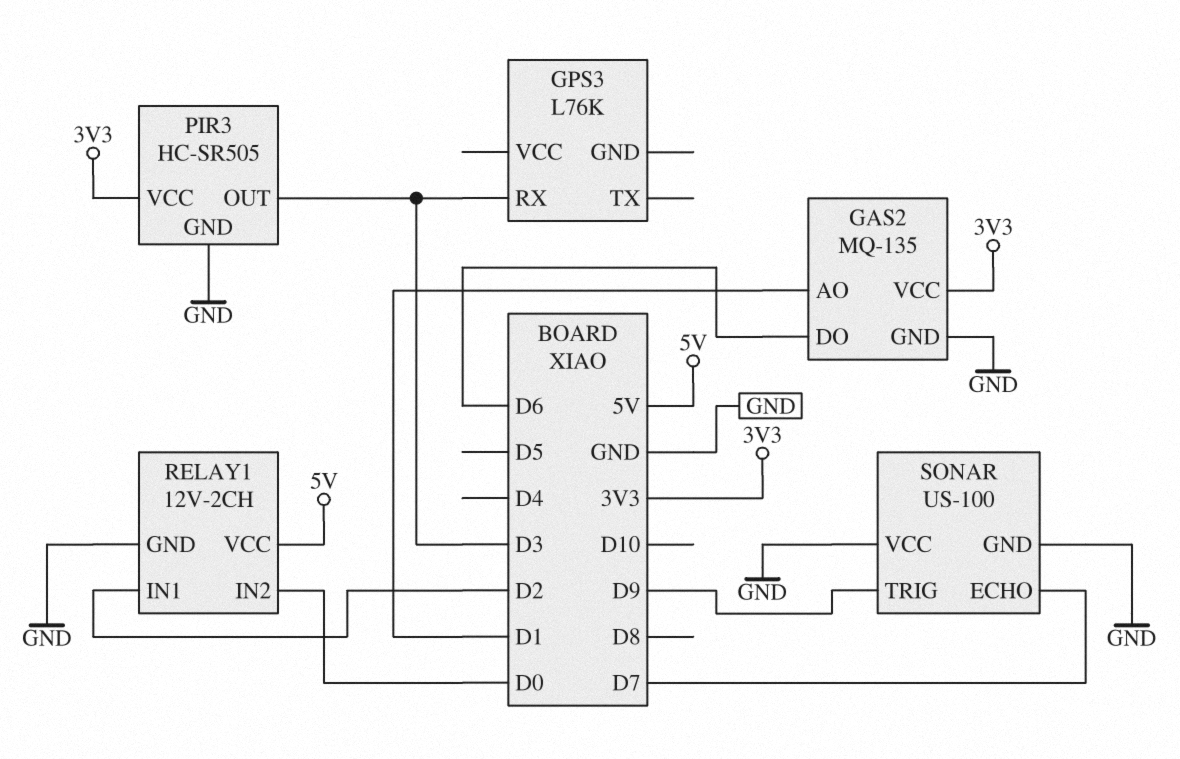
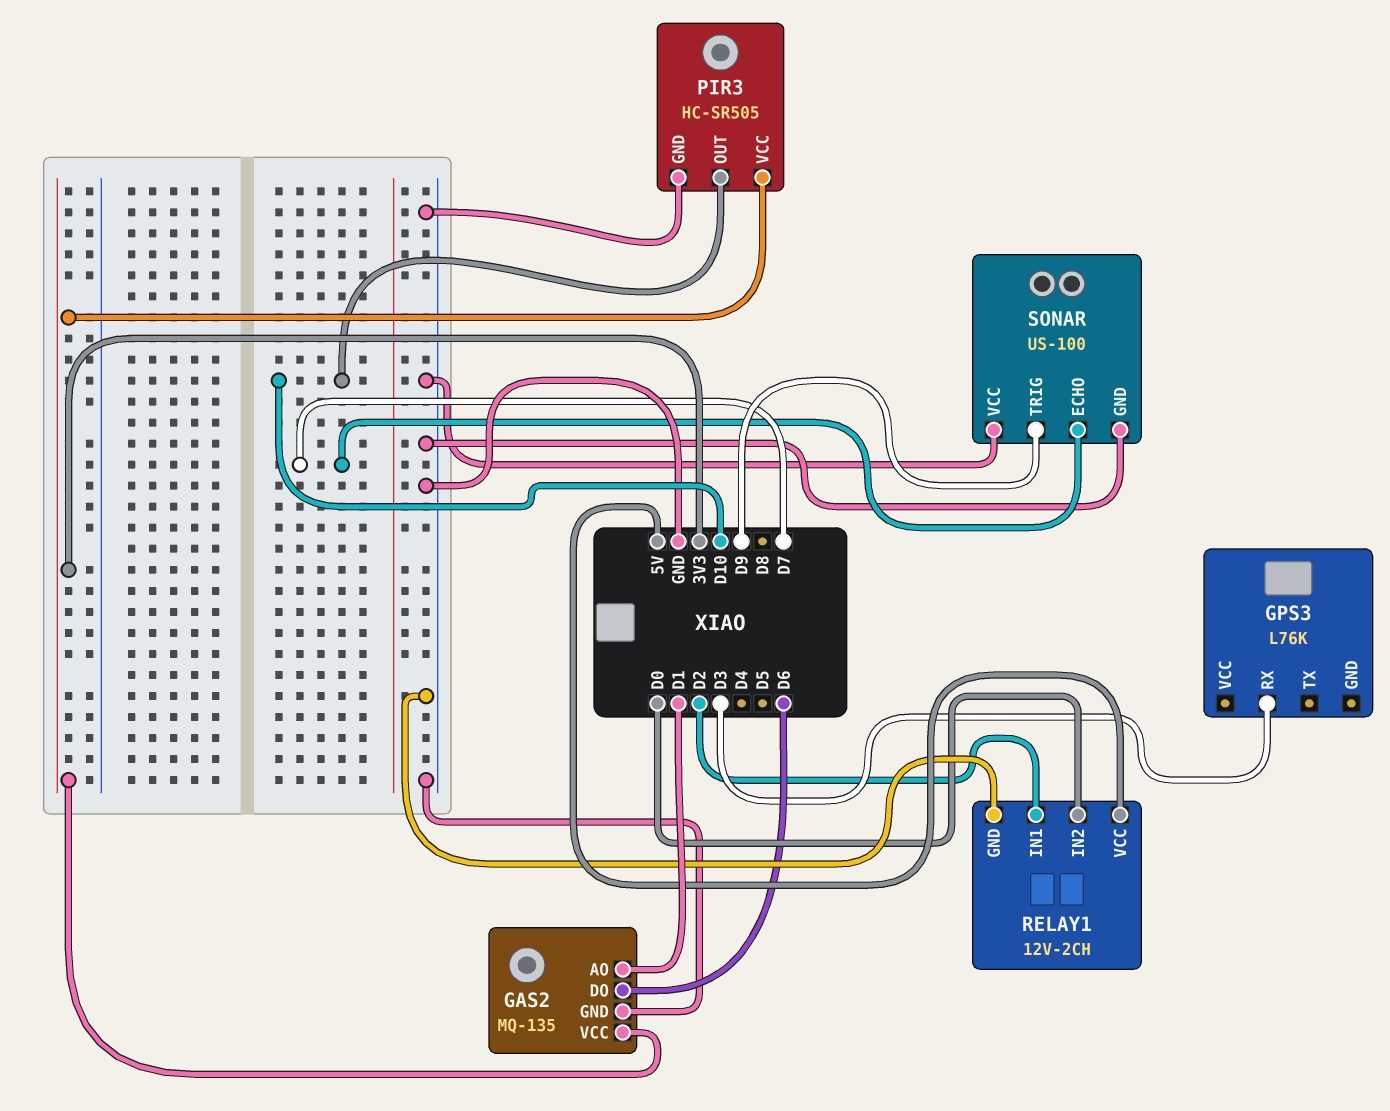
PIR3 pin OUT: D3 -> D10

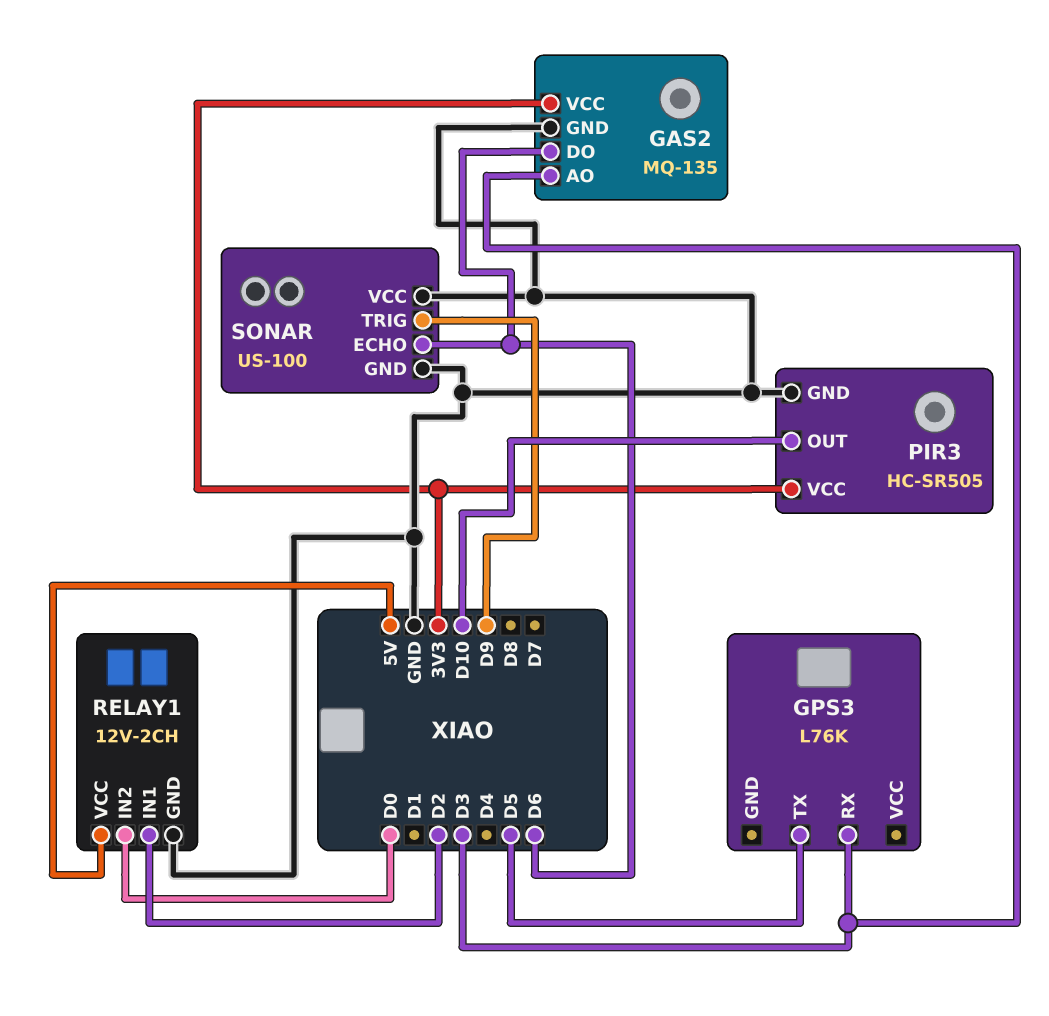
GAS2 pin AO: D1 -> D3
GPS3 pin TX: none -> D5
SONAR pin ECHO: D7 -> D6

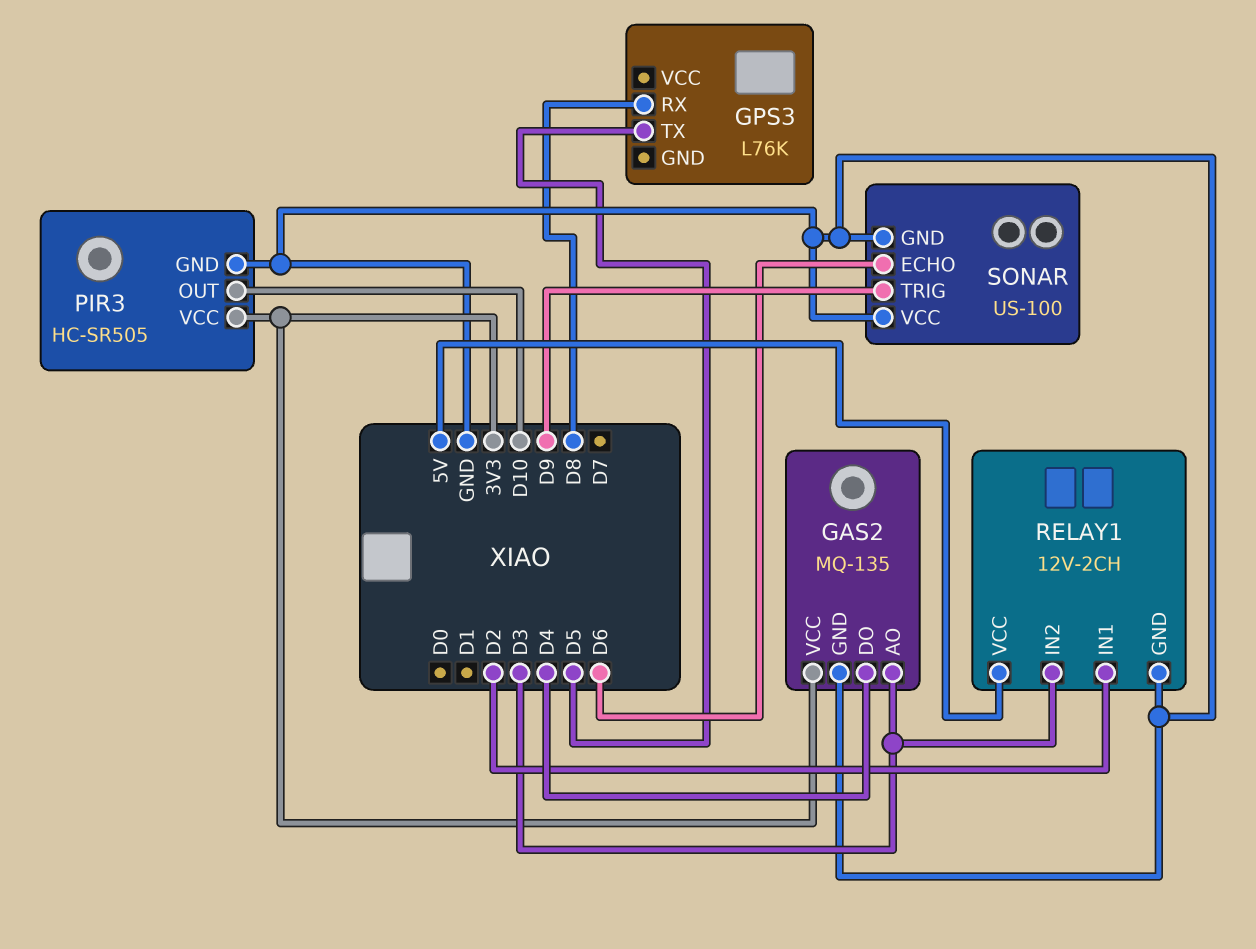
GAS2 pin DO: D6 -> D4
GPS3 pin RX: D3 -> D8
RELAY1 pin IN2: D0 -> D3

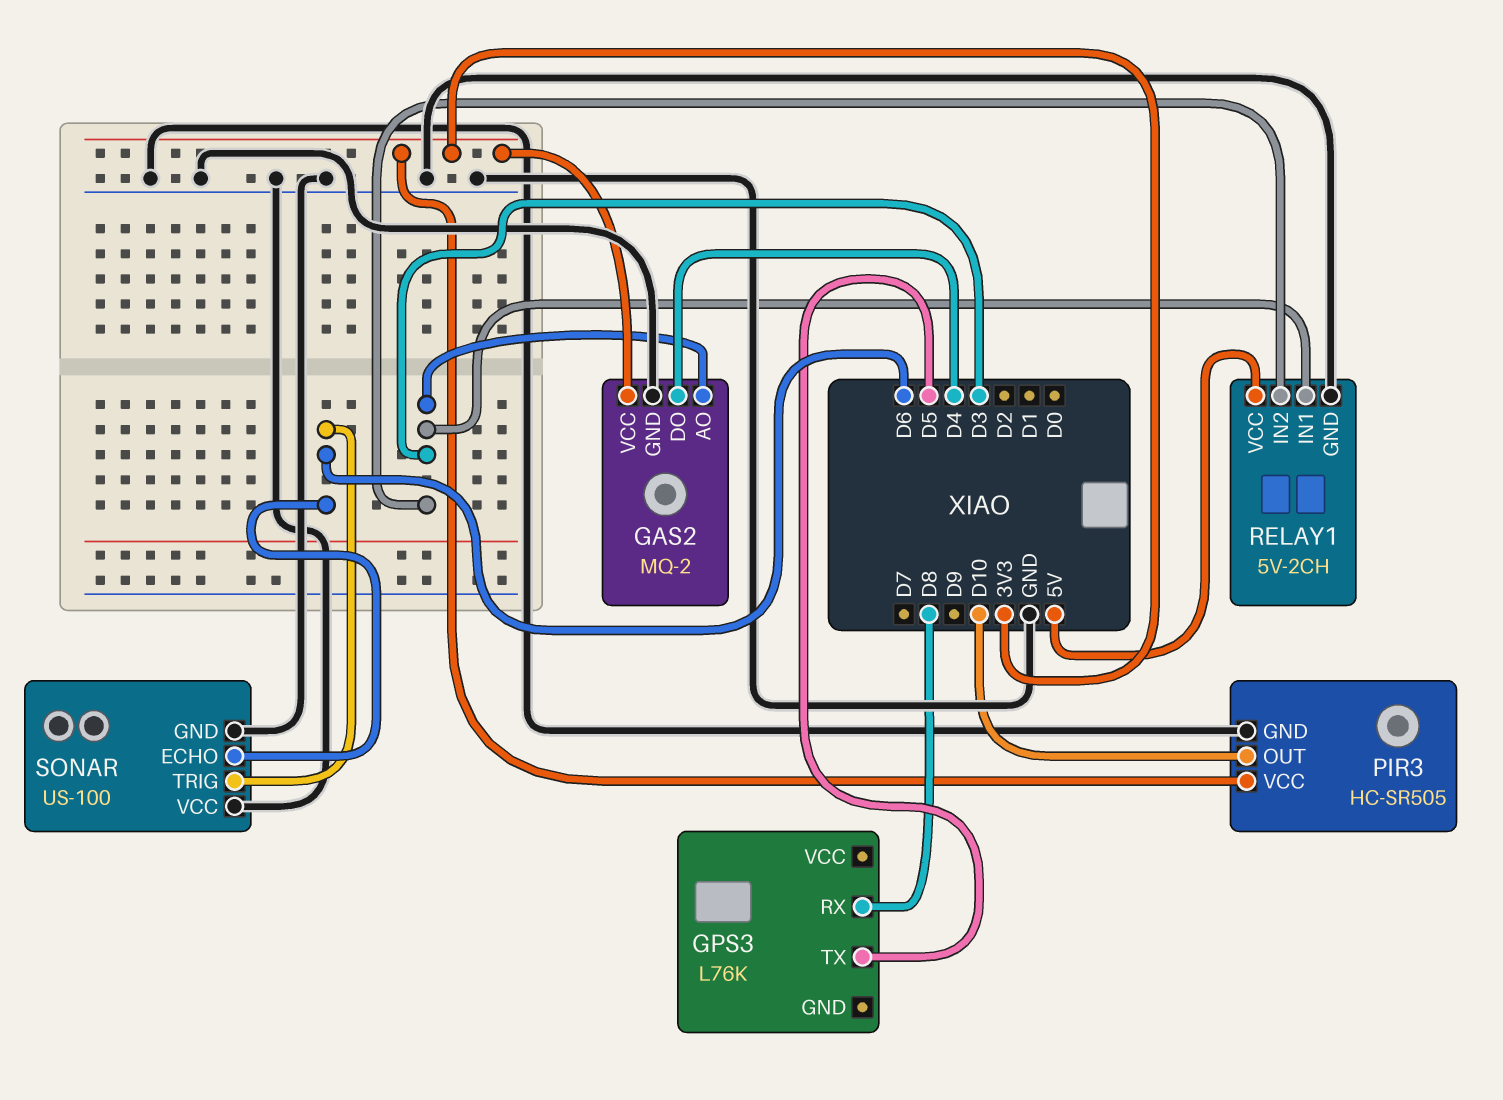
GAS2: MQ-135 -> MQ-2
RELAY1: 12V-2CH -> 5V-2CH
RELAY1 pin IN1: D2 -> D3
SONAR pin TRIG: D9 -> D6

